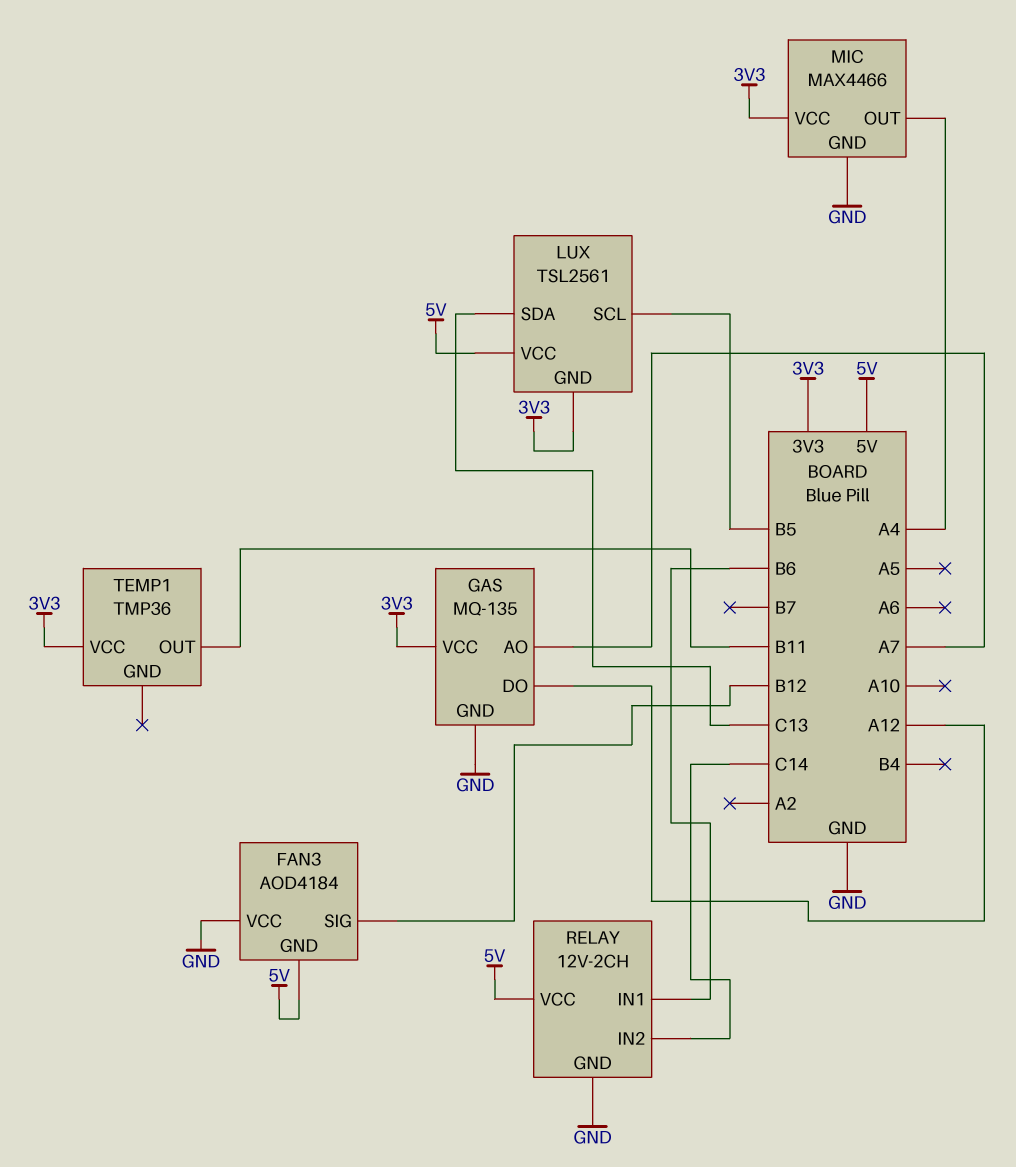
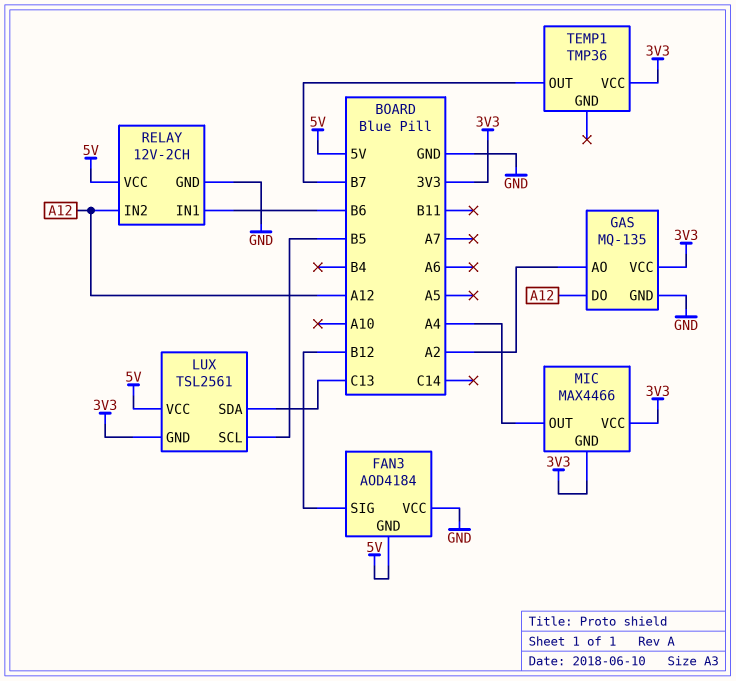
GAS pin AO: A7 -> A2
MIC pin GND: GND -> 3V3
RELAY pin IN2: C14 -> A12
TEMP1 pin OUT: B11 -> B7

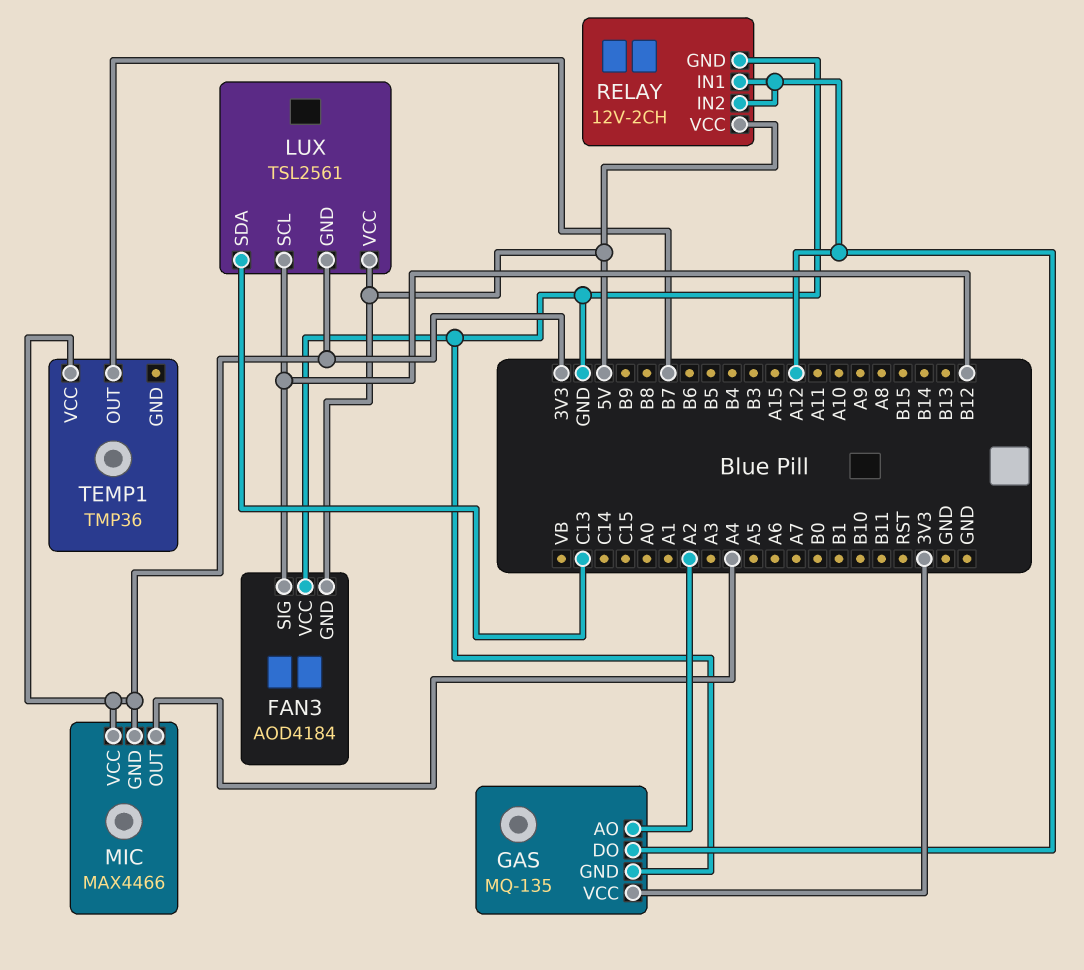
LUX pin SCL: B5 -> B12
RELAY pin IN1: B6 -> A12

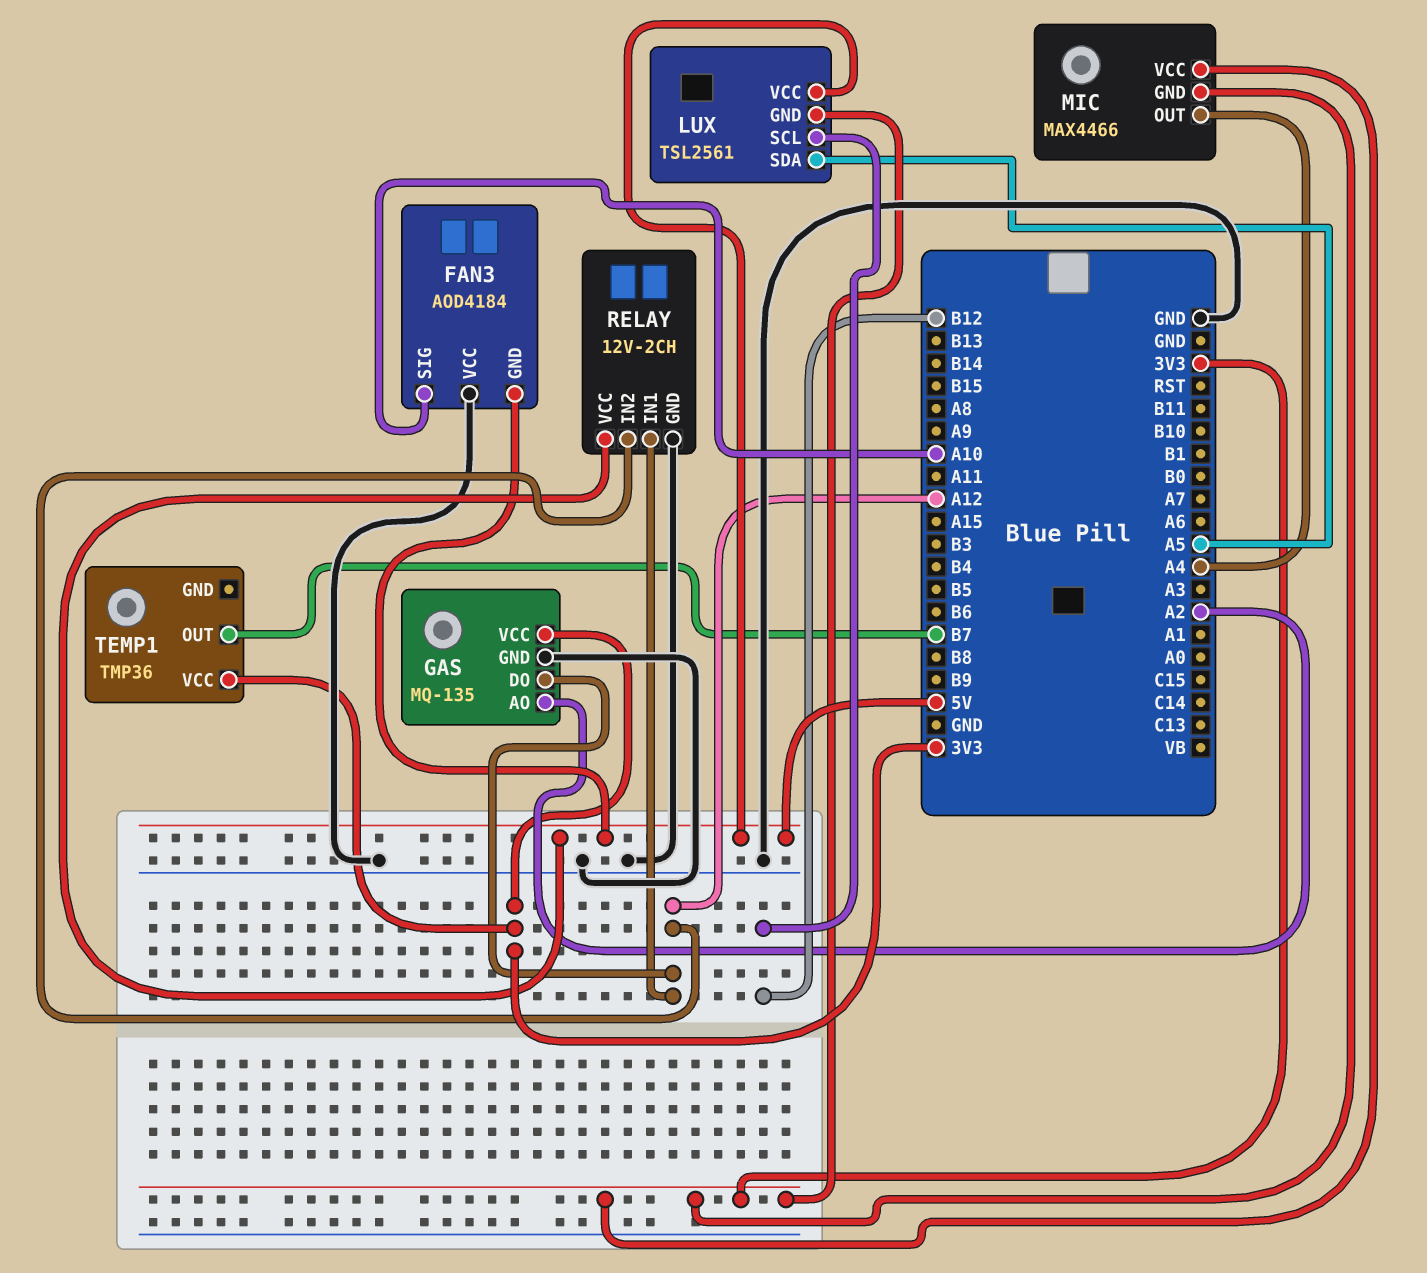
FAN3 pin SIG: B12 -> A10
LUX pin SDA: C13 -> A5

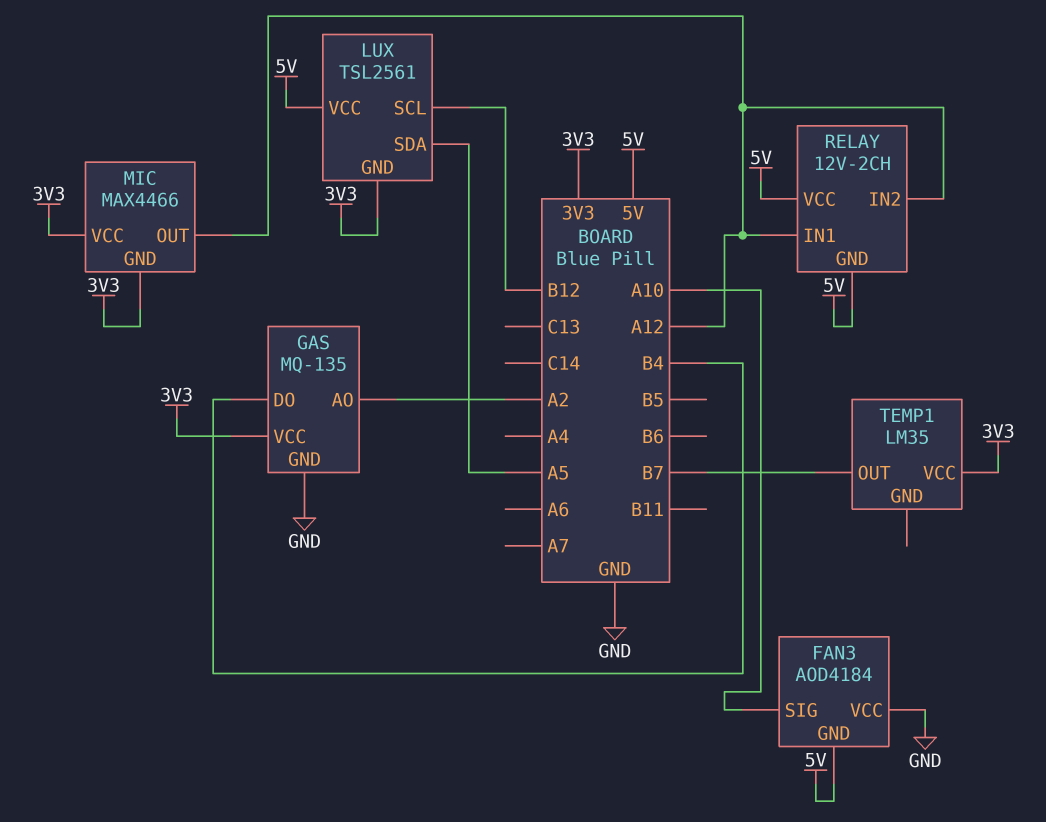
GAS pin DO: A12 -> B4
MIC pin OUT: A4 -> A12
RELAY pin GND: GND -> 5V
TEMP1: TMP36 -> LM35

